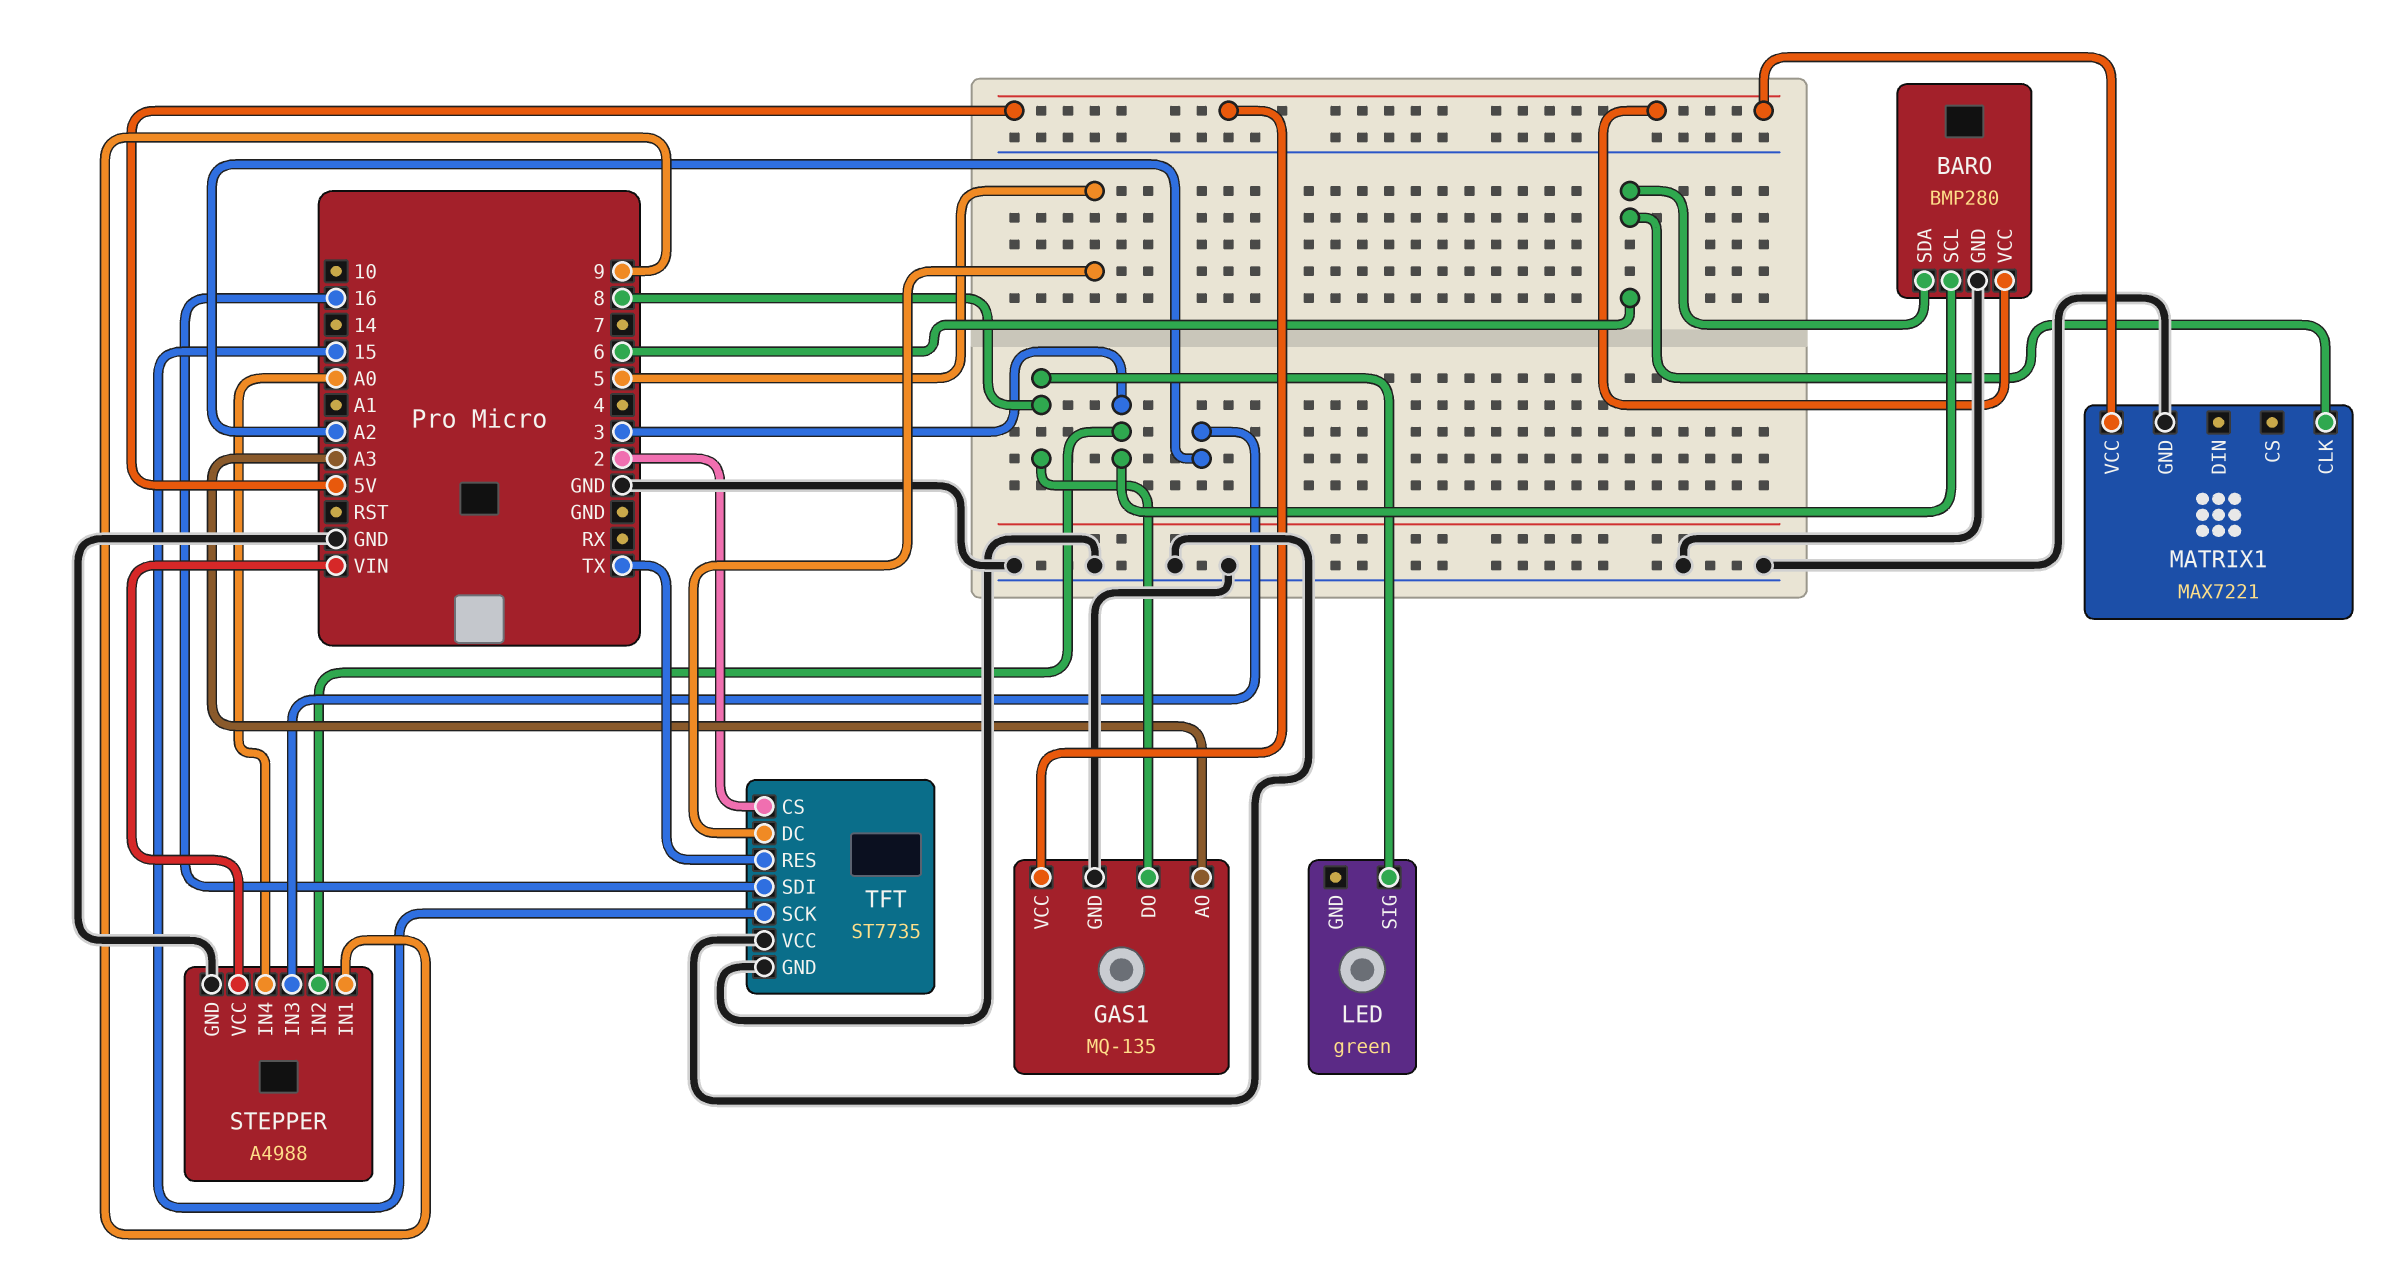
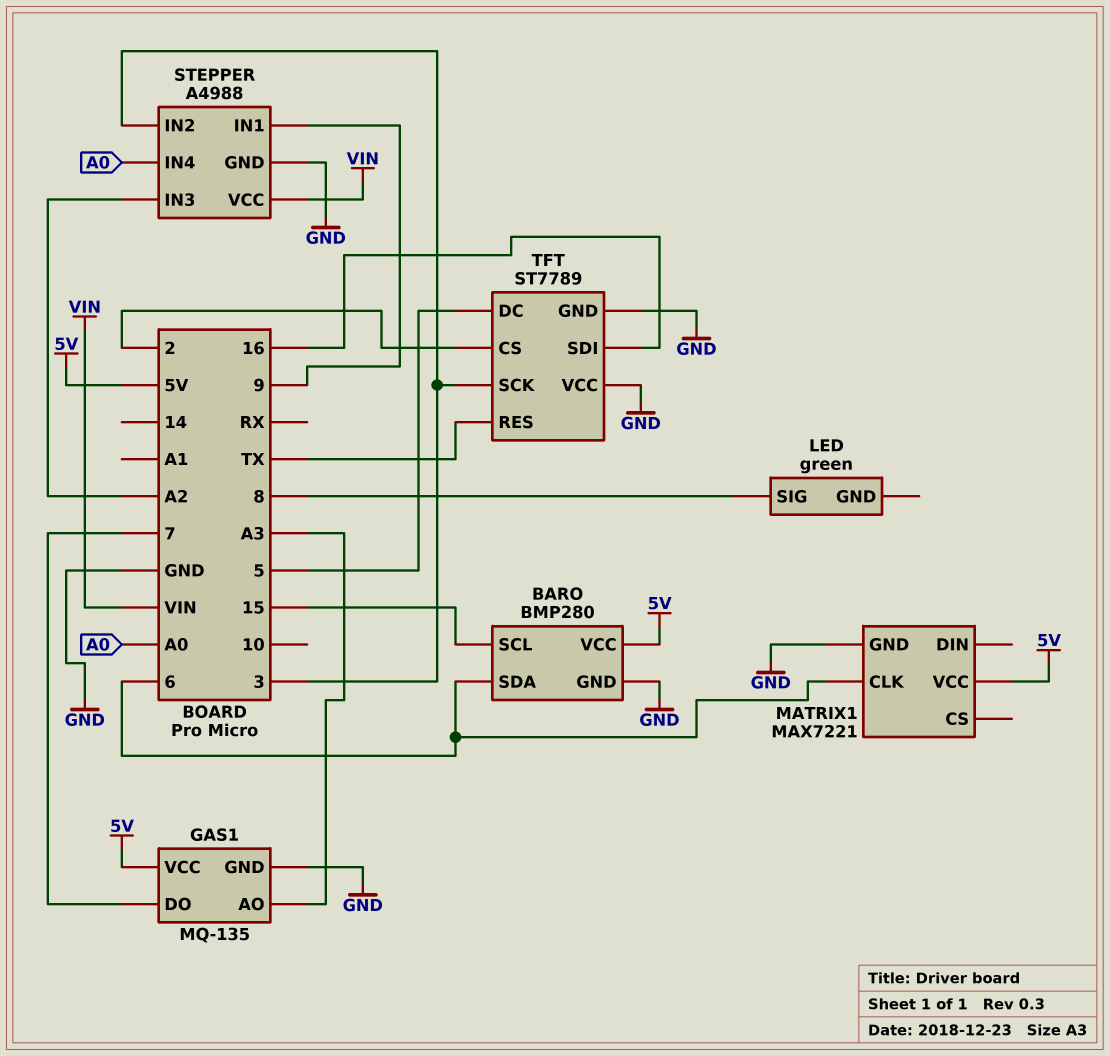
BARO pin SCL: 3 -> 15
GAS1 pin DO: 8 -> 7
TFT: ST7735 -> ST7789
TFT pin SCK: 15 -> 3

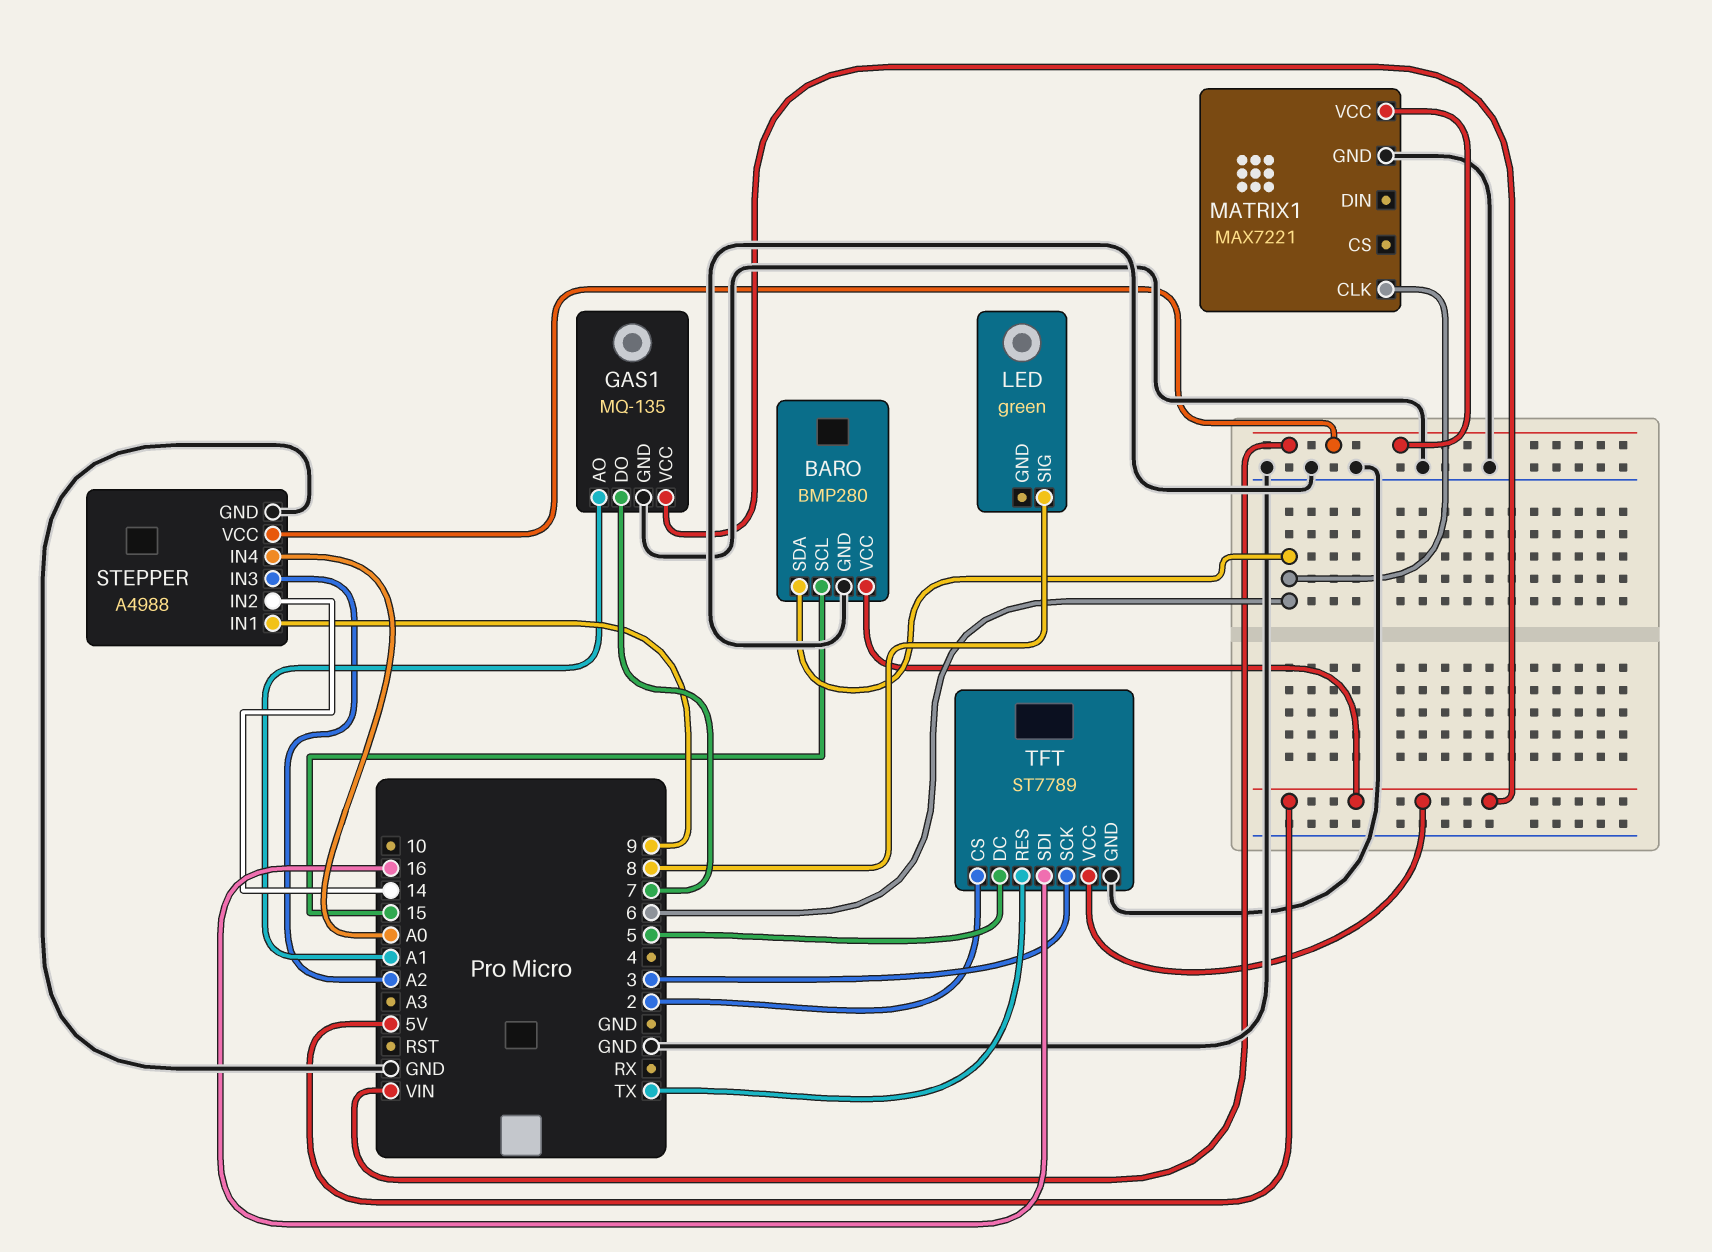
GAS1 pin AO: A3 -> A1
MATRIX1 pin VCC: 5V -> VIN
STEPPER pin IN2: 3 -> 14
TFT pin VCC: GND -> 5V

